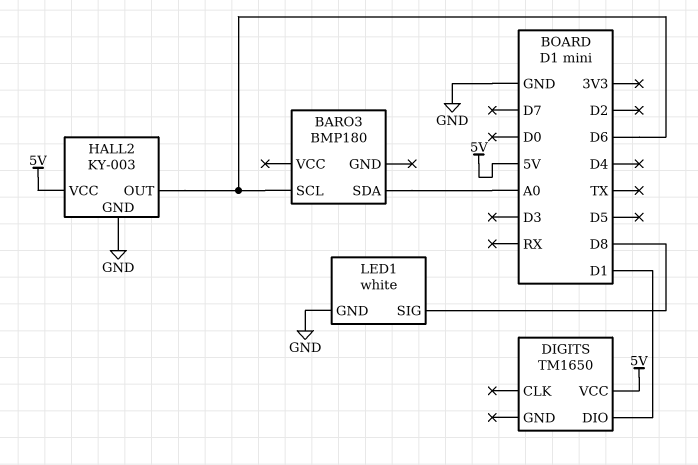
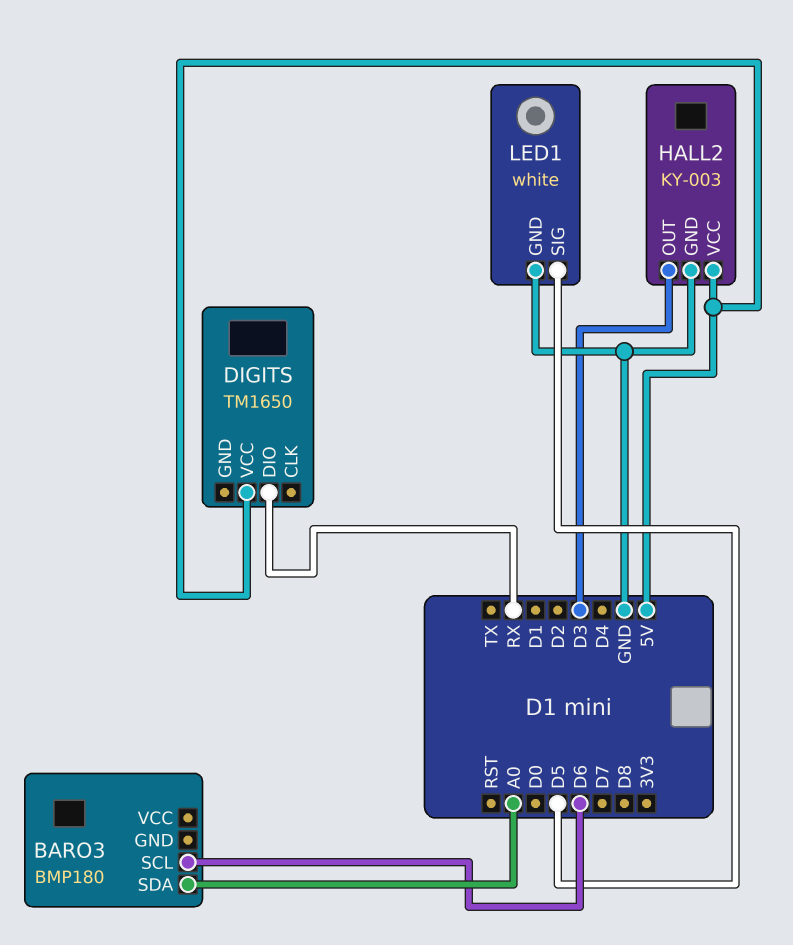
DIGITS pin DIO: D1 -> RX
HALL2 pin OUT: D6 -> D3
LED1 pin SIG: D8 -> D5

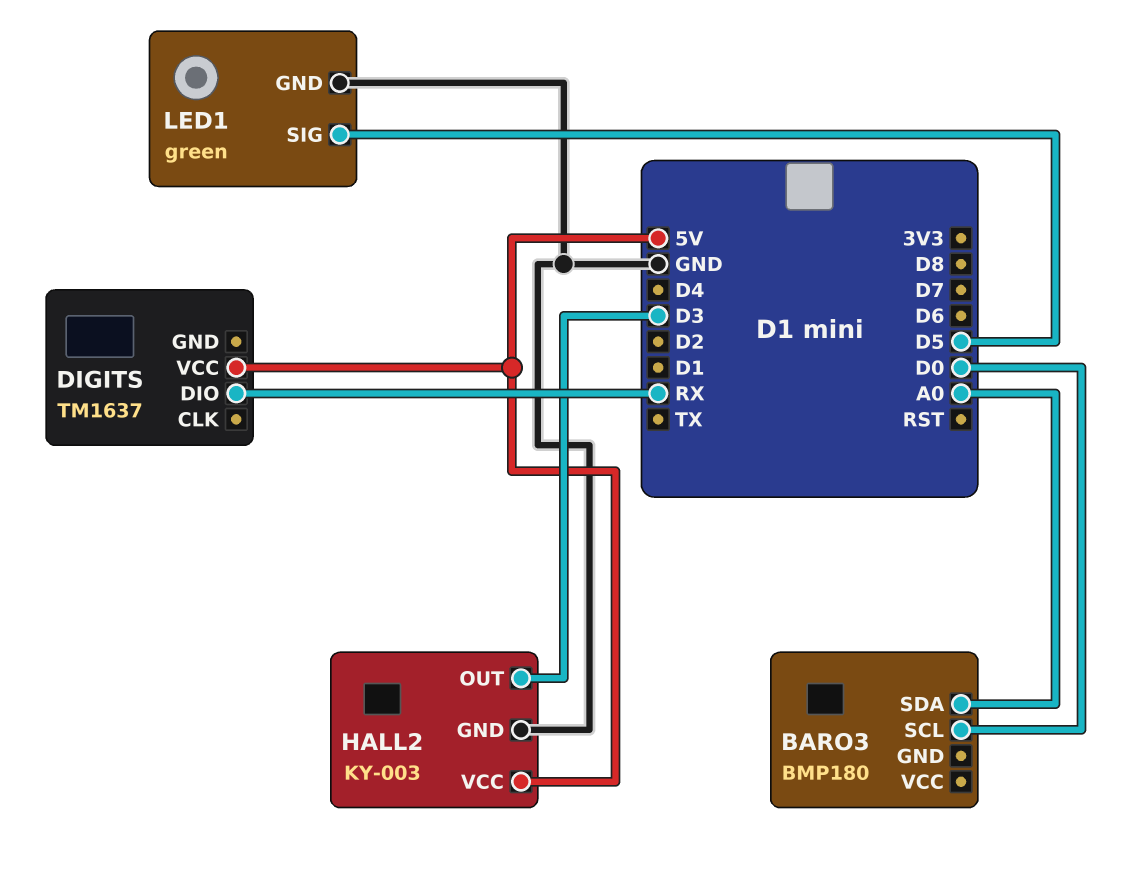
BARO3 pin SCL: D6 -> D0
DIGITS: TM1650 -> TM1637
LED1: white -> green

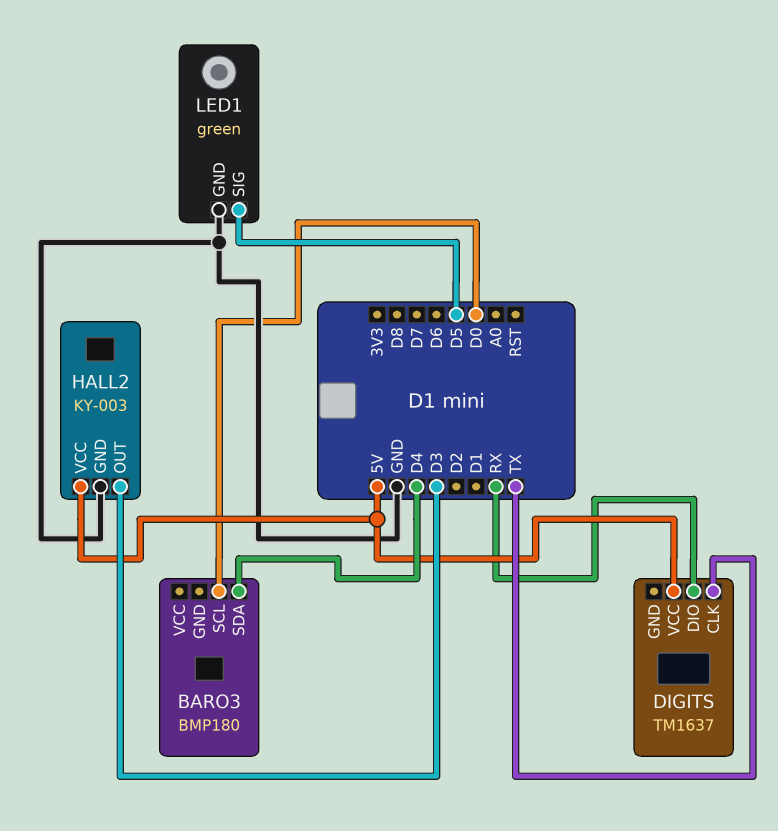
BARO3 pin SDA: A0 -> D4
DIGITS pin CLK: none -> TX

